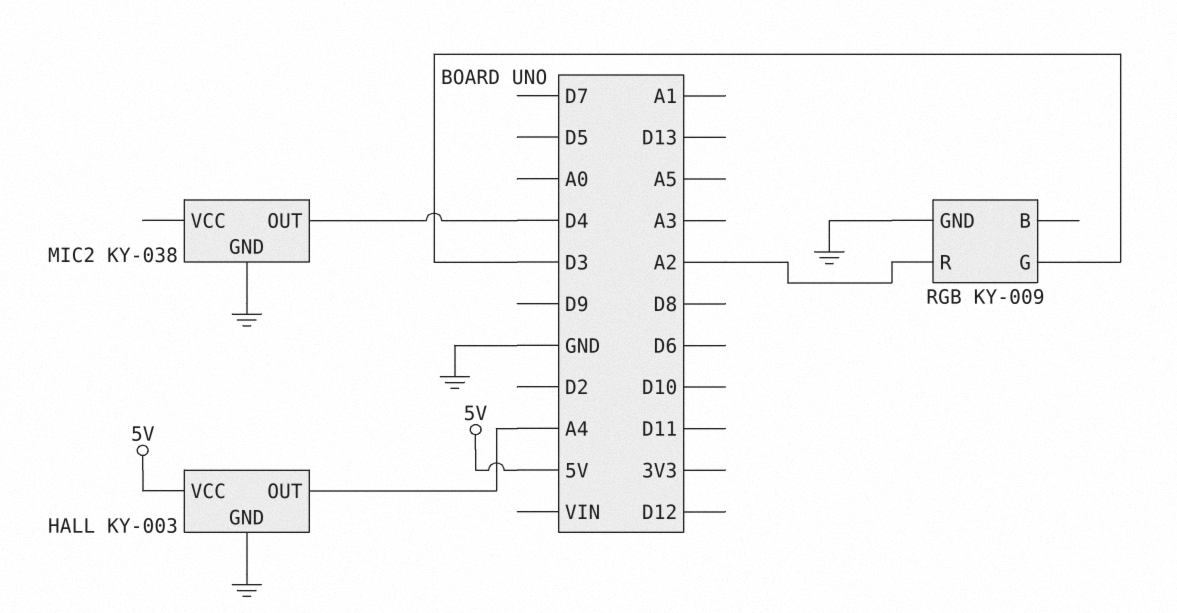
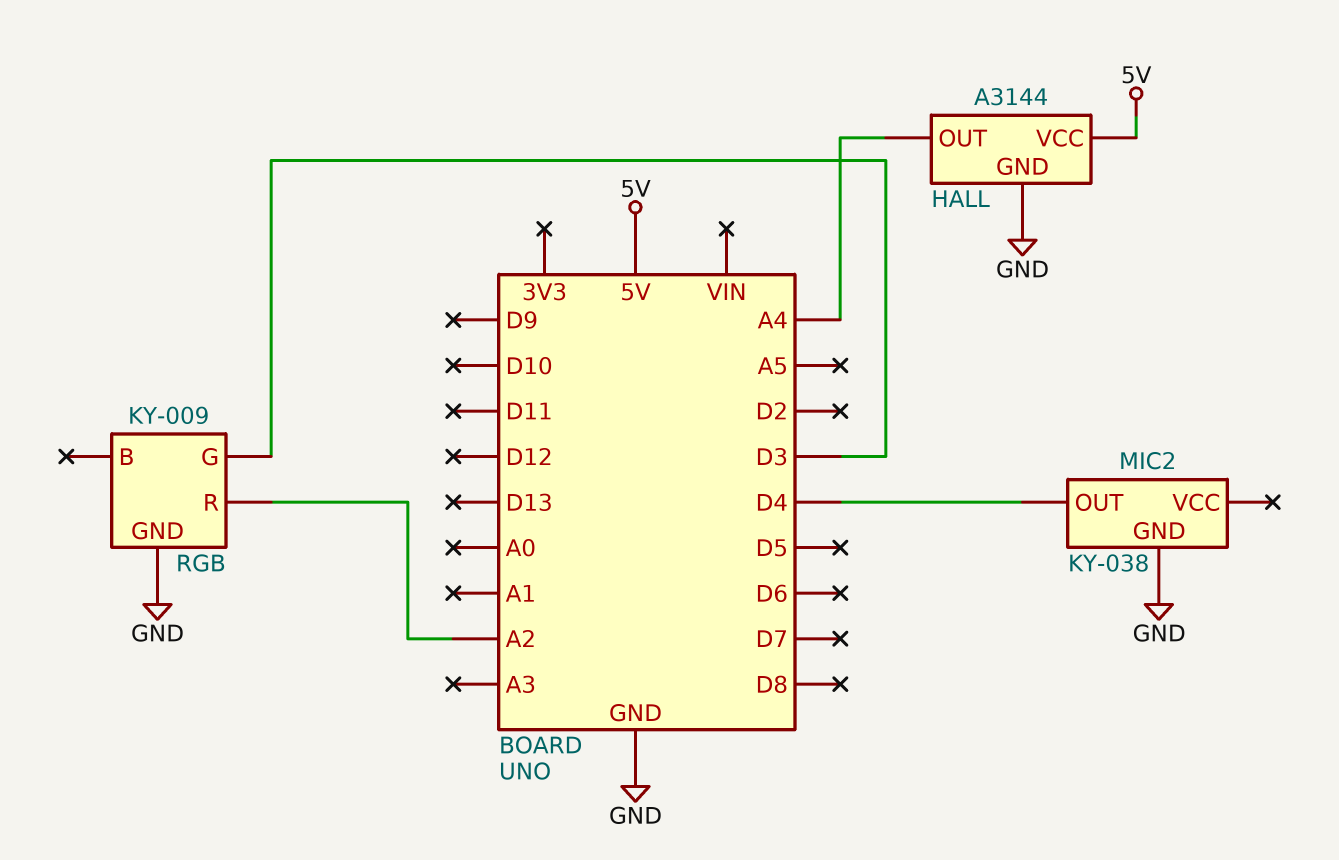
HALL: KY-003 -> A3144

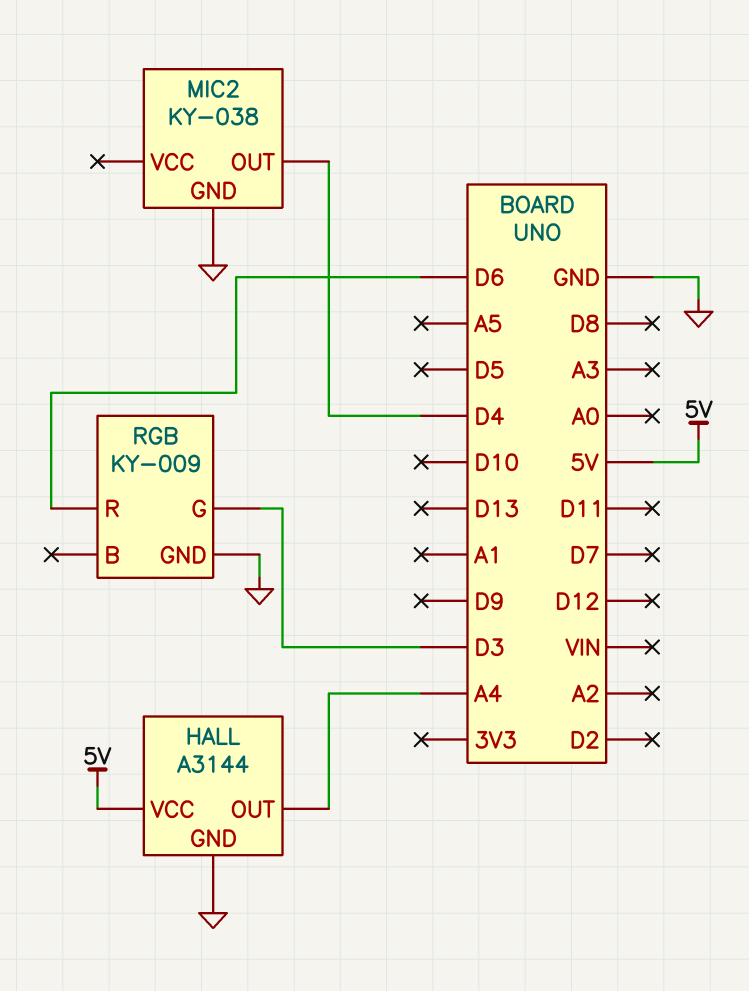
RGB pin R: A2 -> D6

